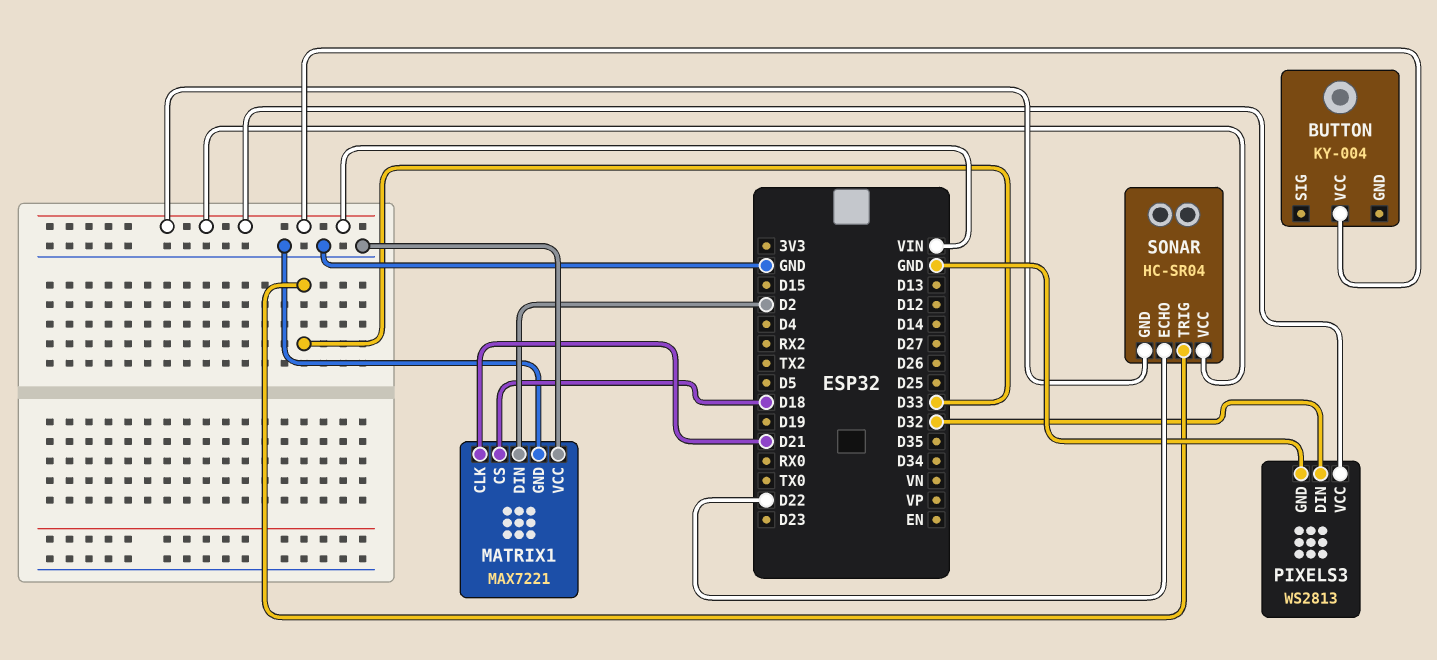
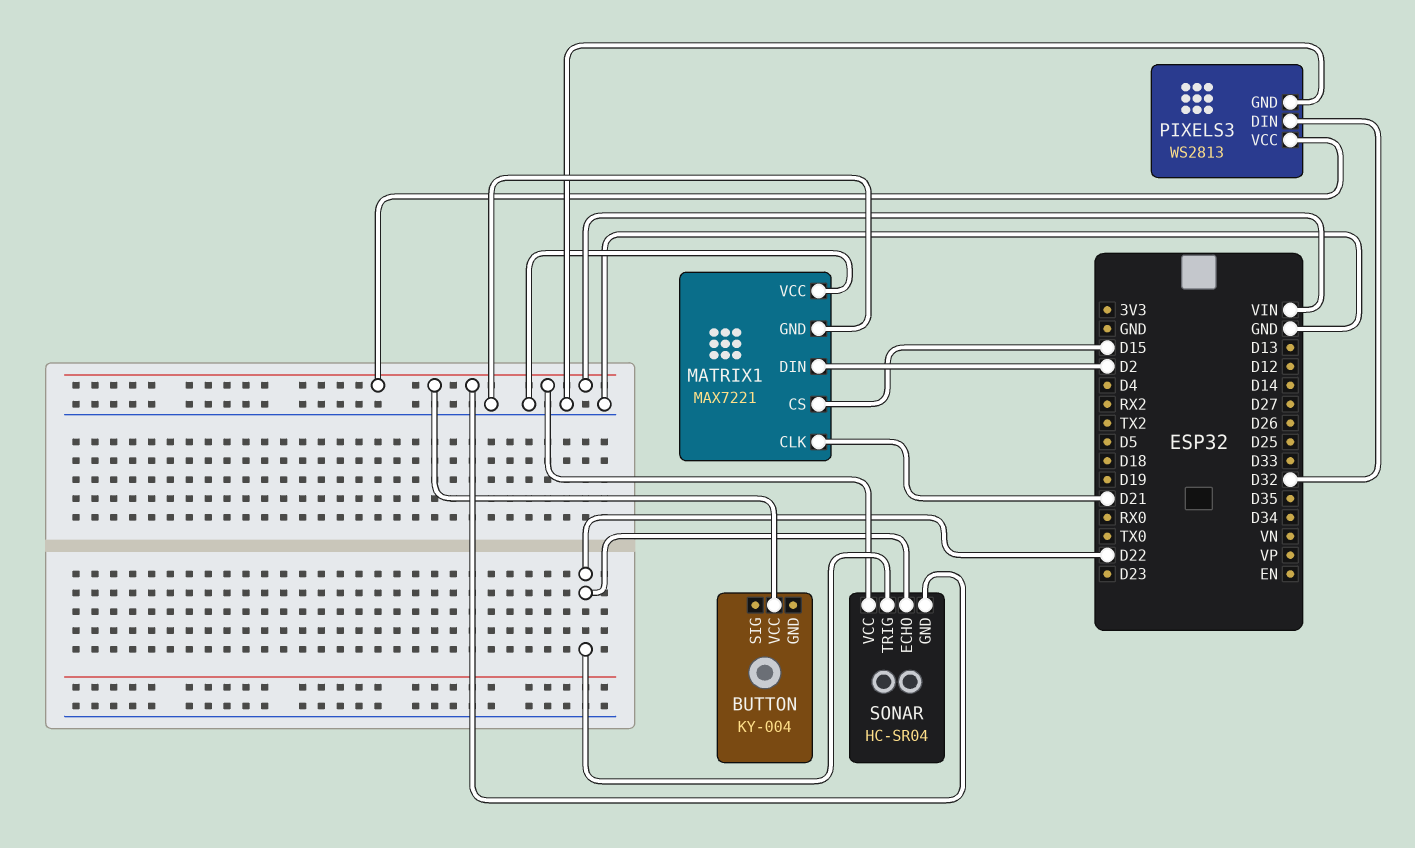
MATRIX1 pin CS: D18 -> D15
SONAR pin TRIG: D33 -> D22

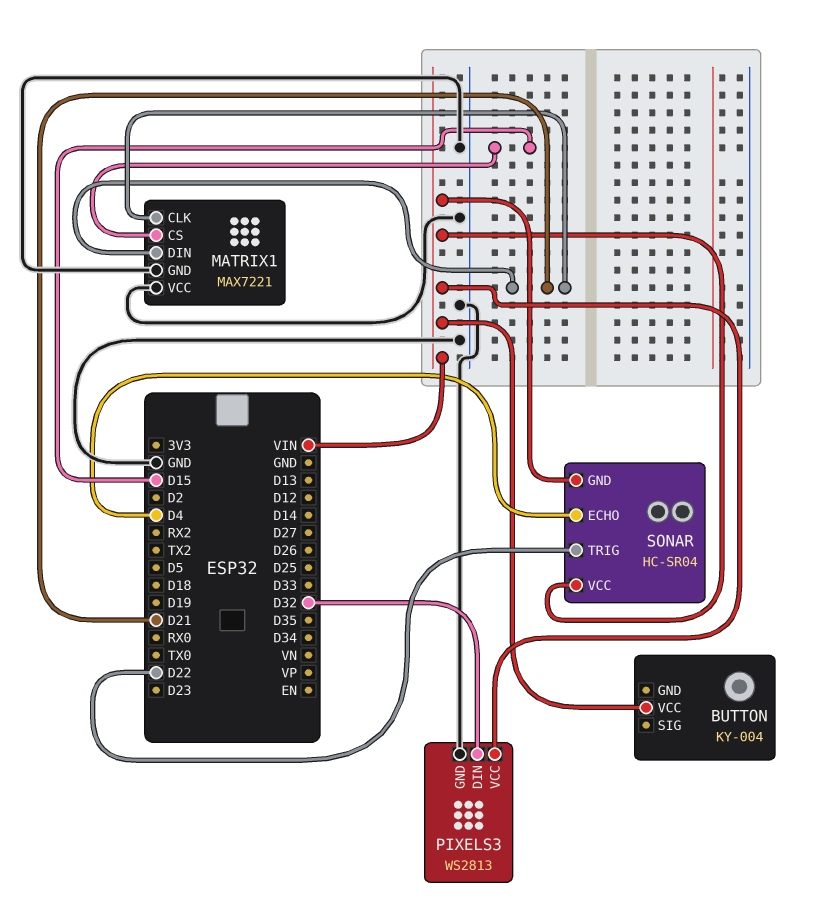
MATRIX1 pin DIN: D2 -> D21
SONAR pin ECHO: D22 -> D4

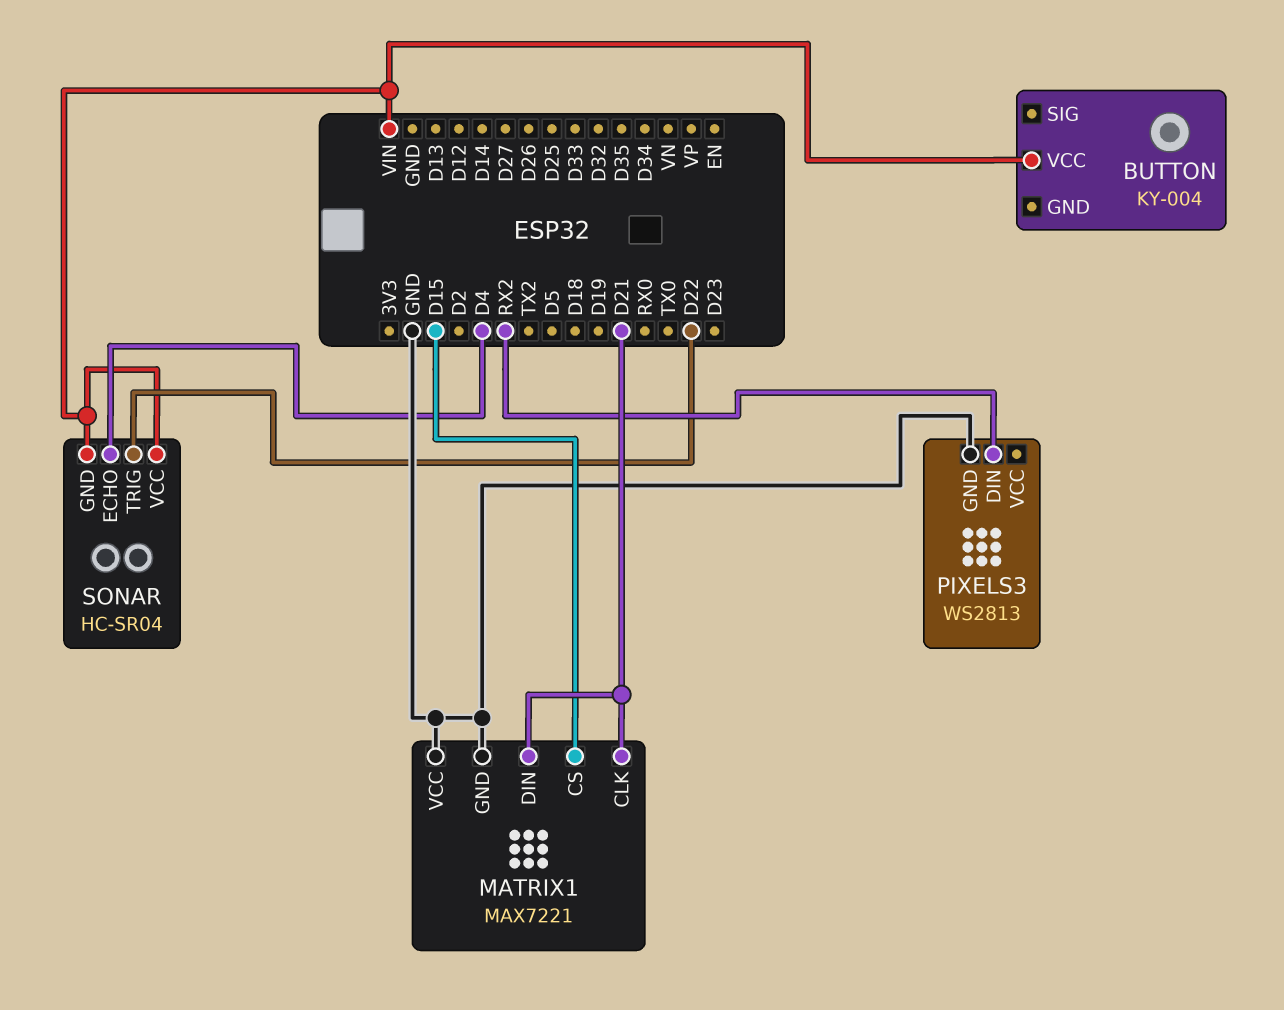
PIXELS3 pin DIN: D32 -> RX2
PIXELS3 pin VCC: VIN -> none

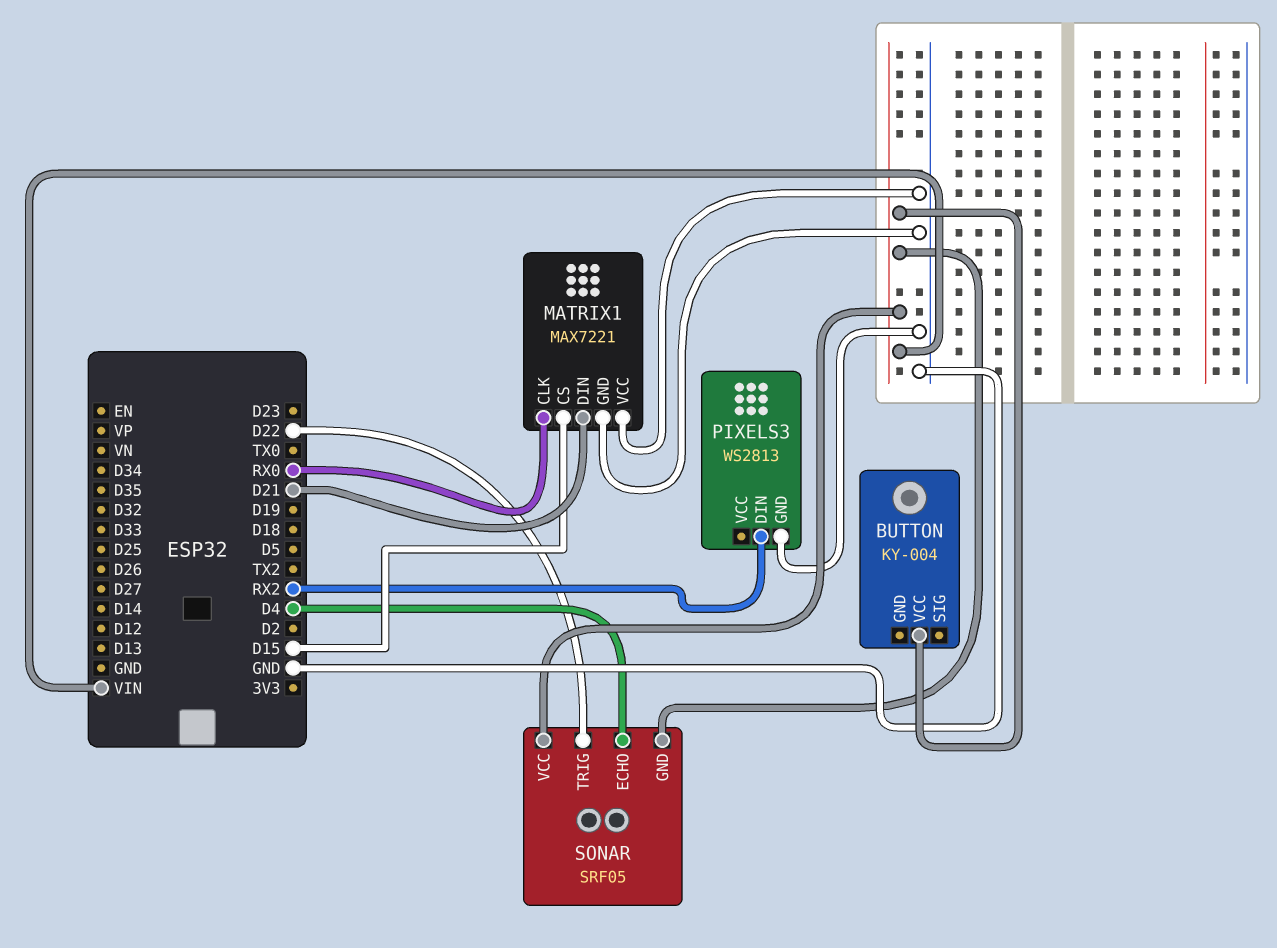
MATRIX1 pin CLK: D21 -> RX0
SONAR: HC-SR04 -> SRF05

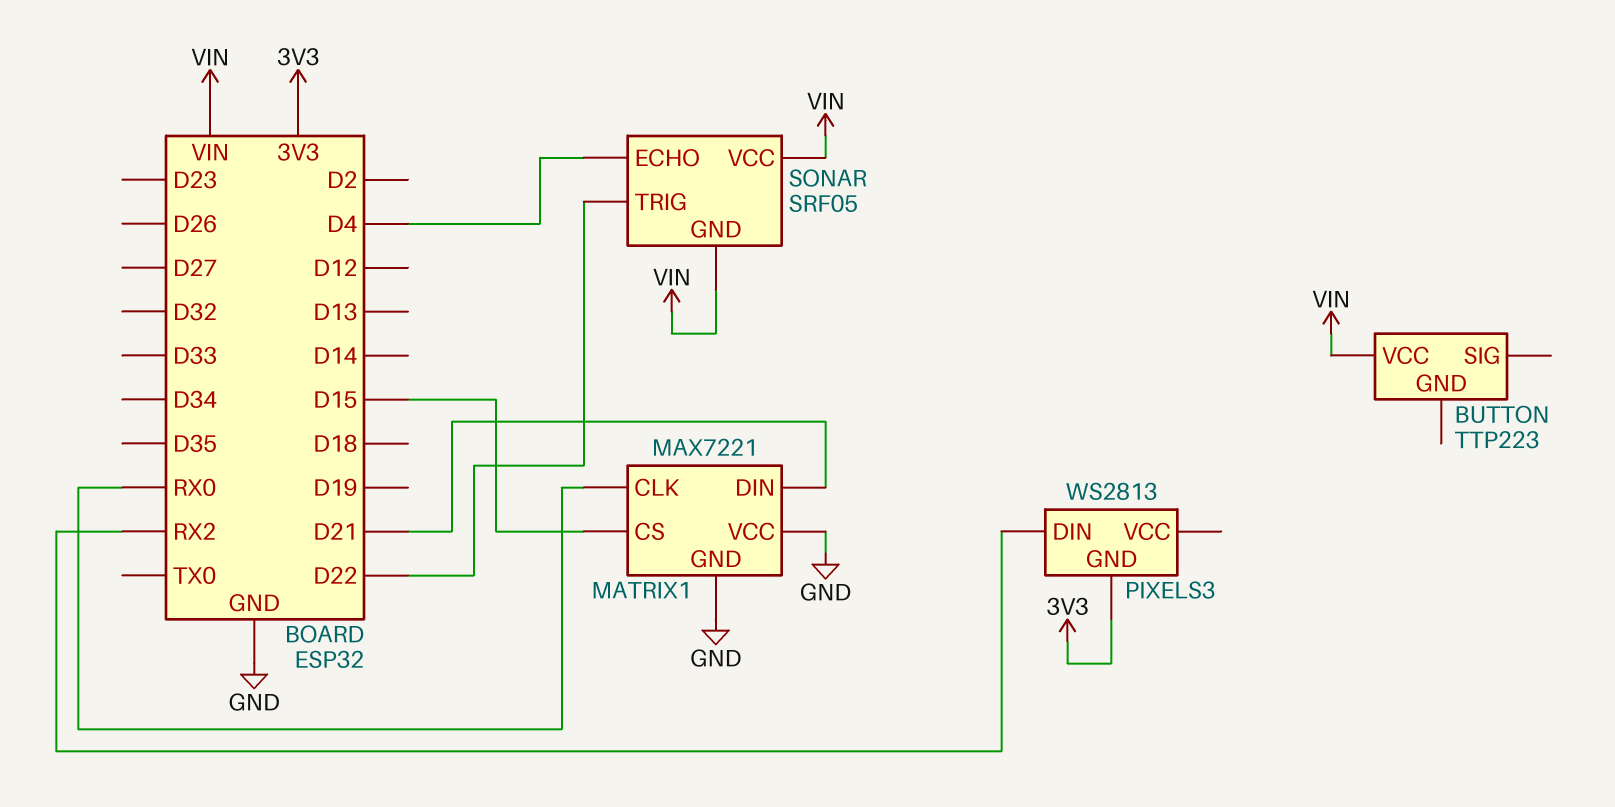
BUTTON: KY-004 -> TTP223
PIXELS3 pin GND: GND -> 3V3

